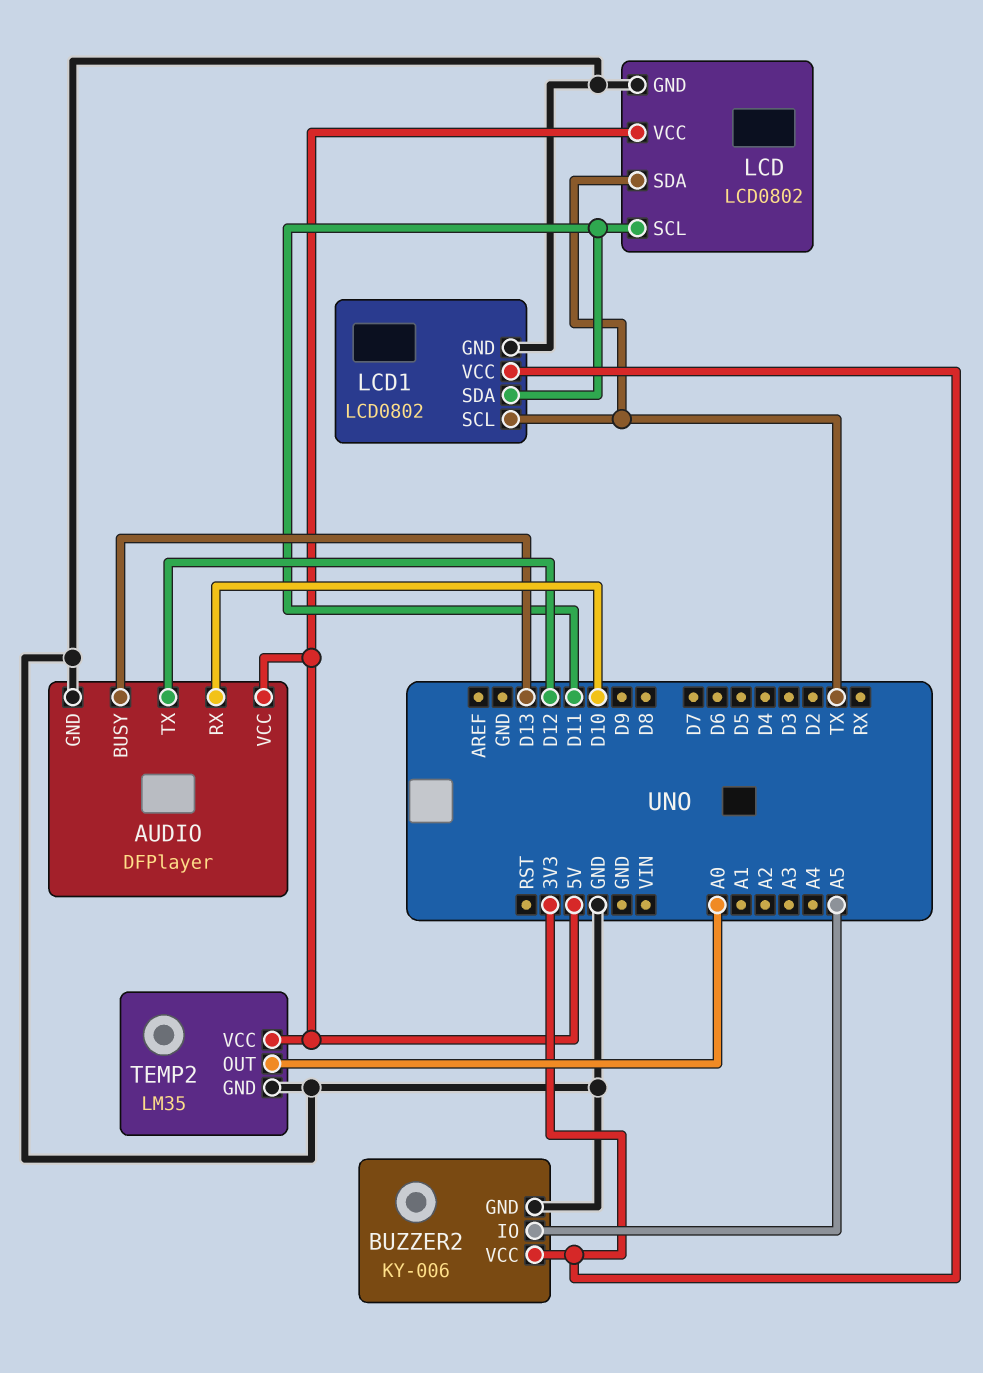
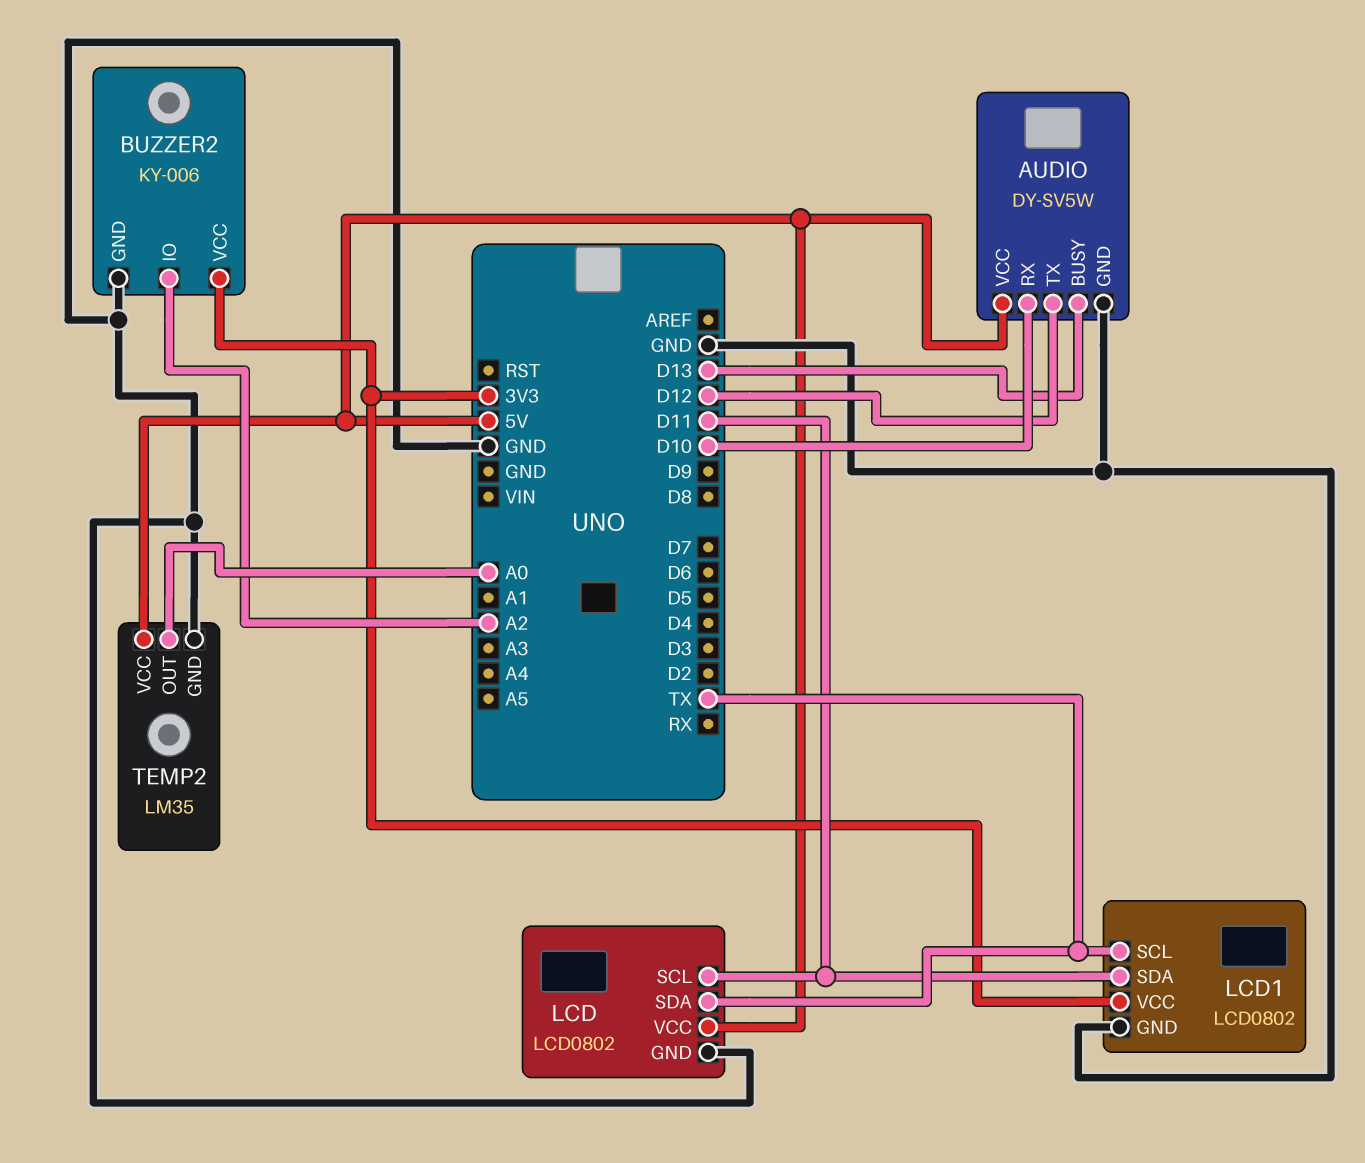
AUDIO: DFPlayer -> DY-SV5W
BUZZER2 pin IO: A5 -> A2

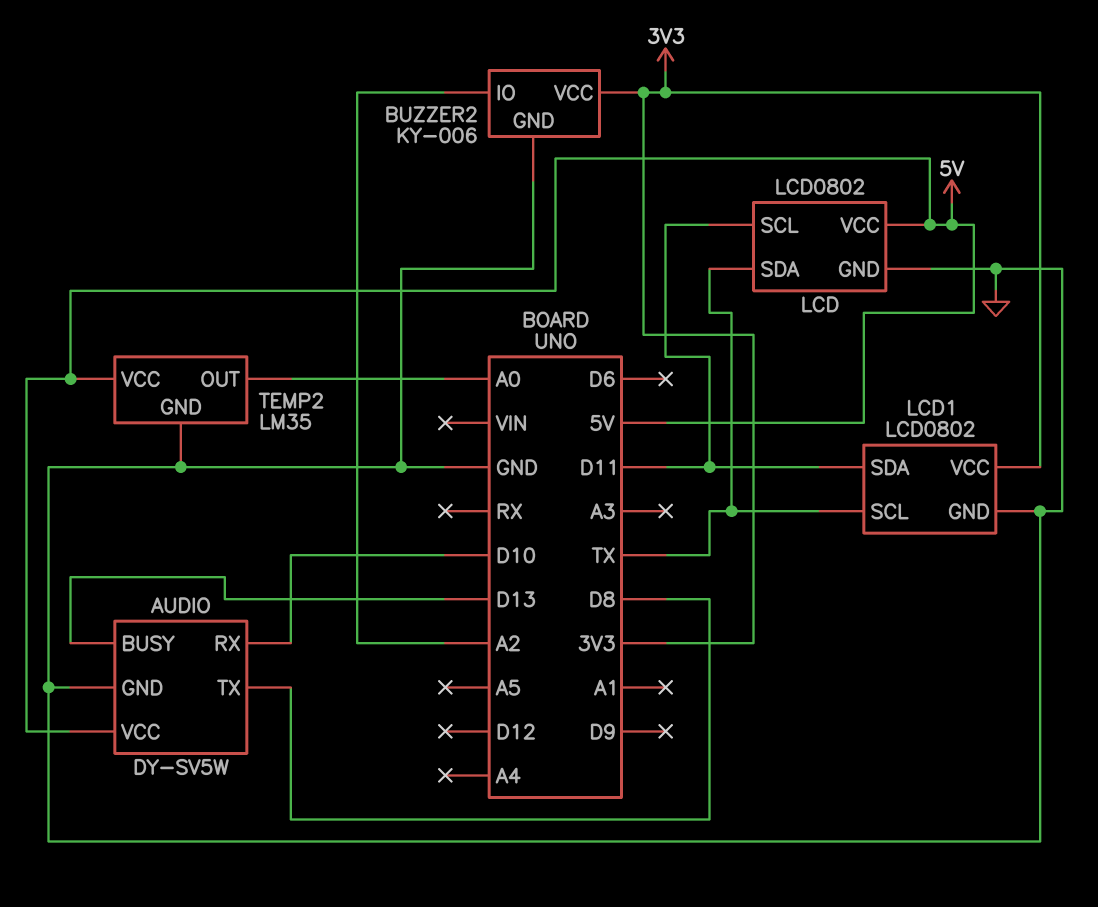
AUDIO pin TX: D12 -> D8

